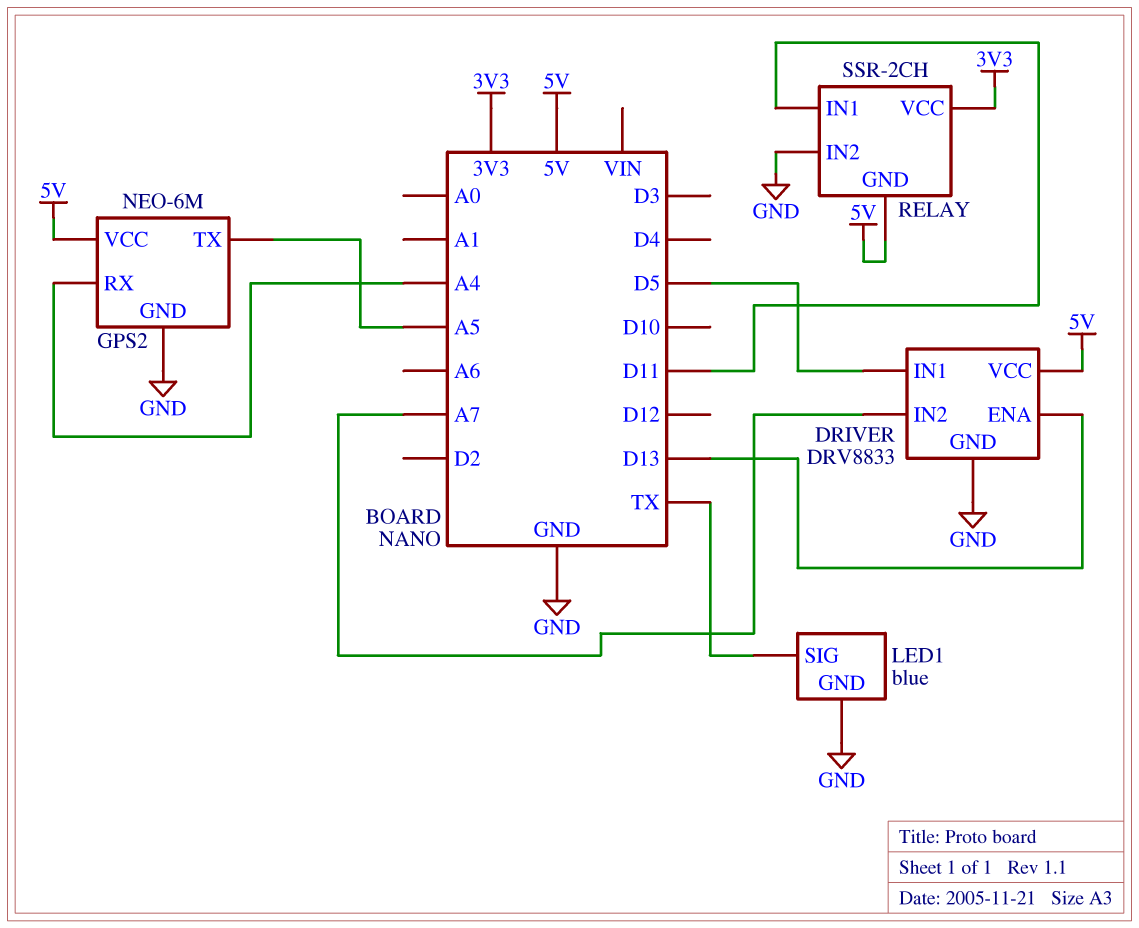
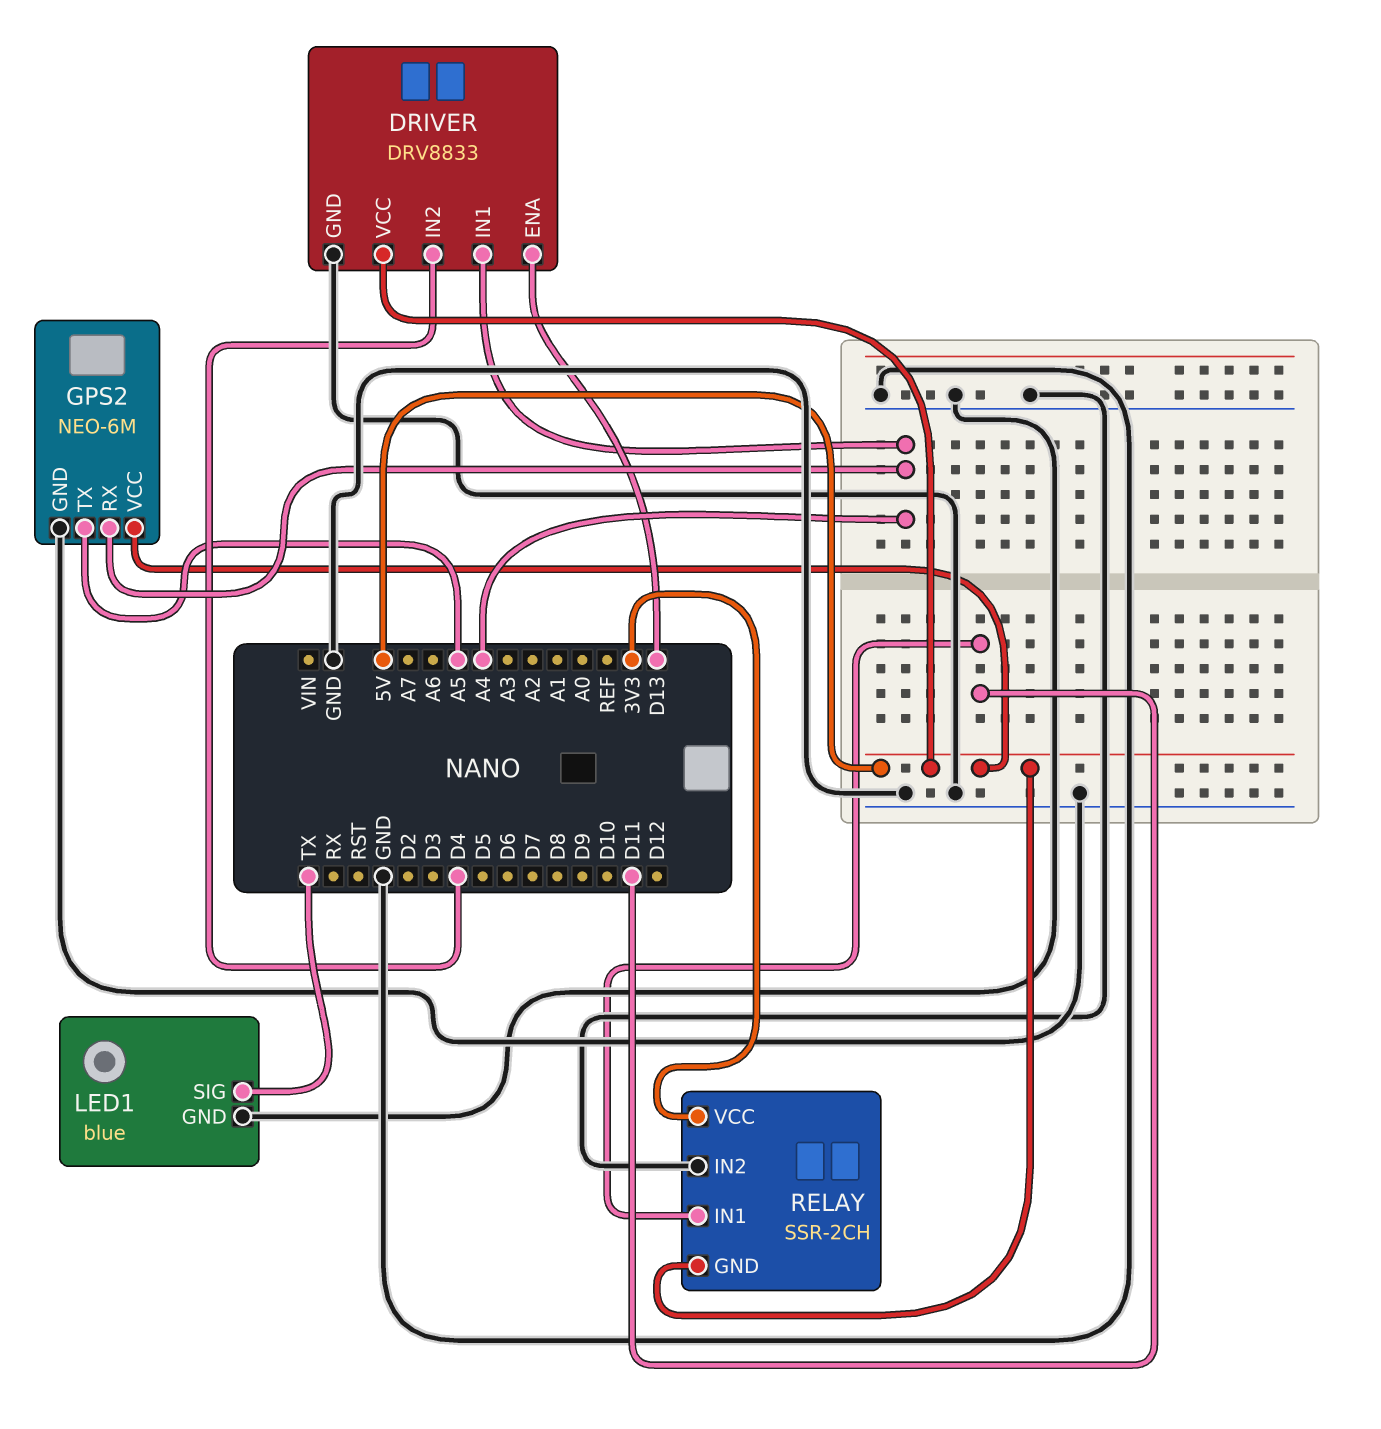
DRIVER pin IN1: D5 -> A4
DRIVER pin IN2: A7 -> D4

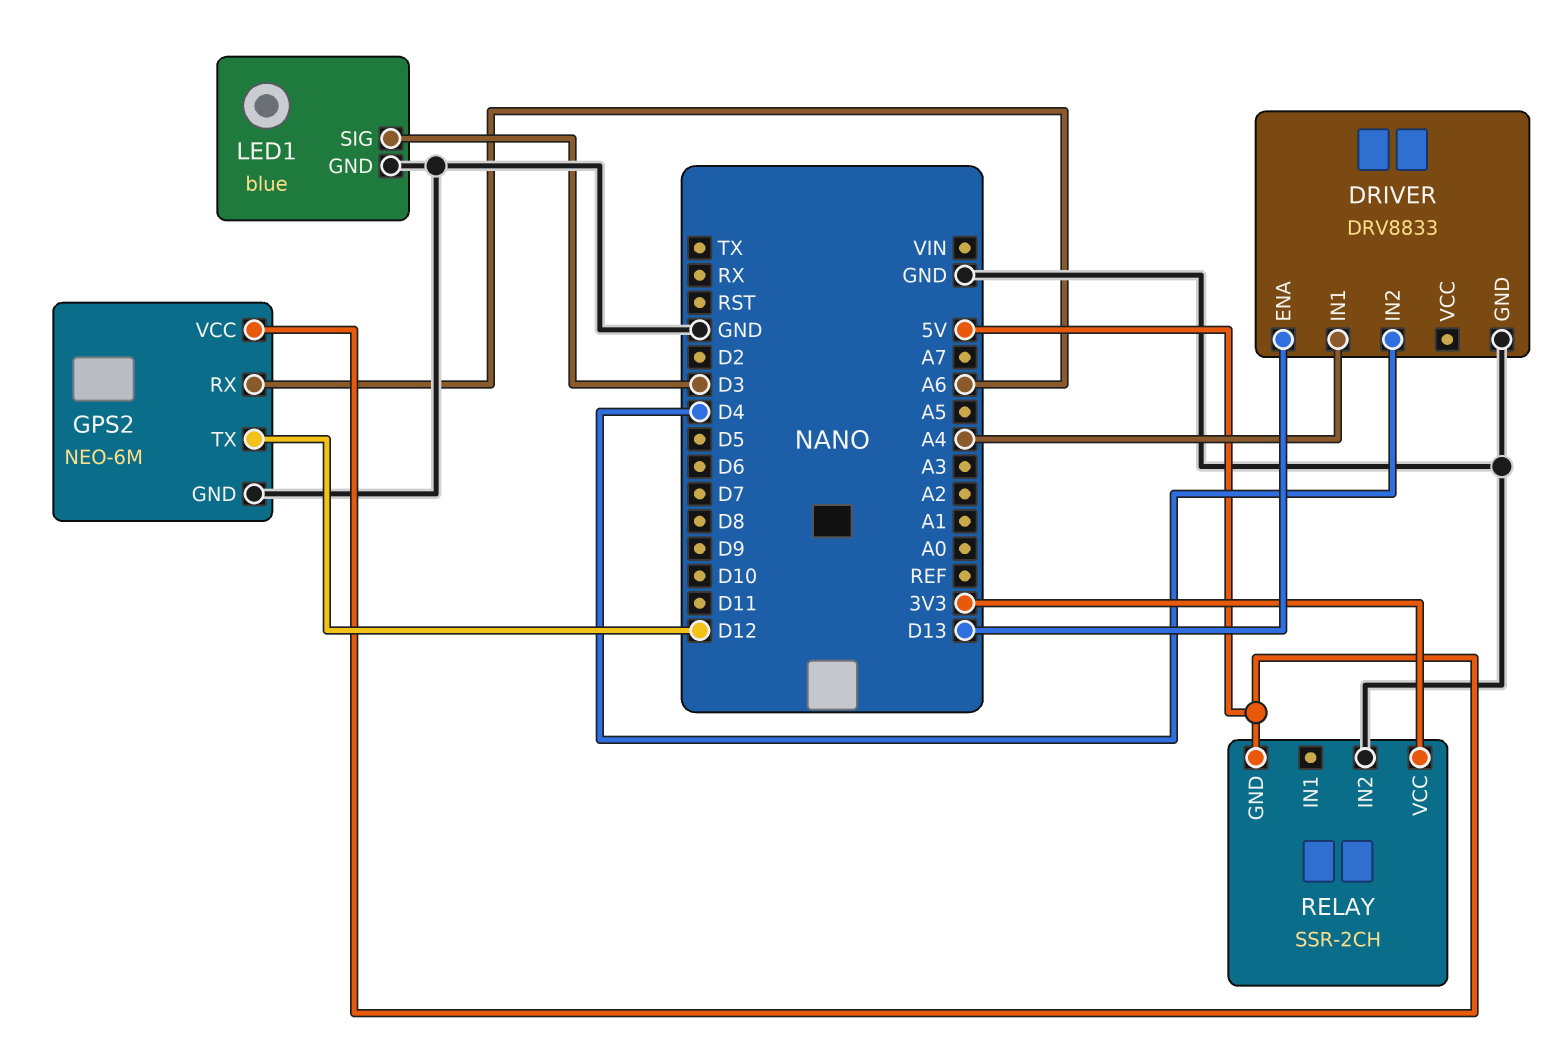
DRIVER pin VCC: 5V -> none
GPS2 pin RX: A4 -> A6
GPS2 pin TX: A5 -> D12
LED1 pin SIG: TX -> D3
RELAY pin IN1: D11 -> none

